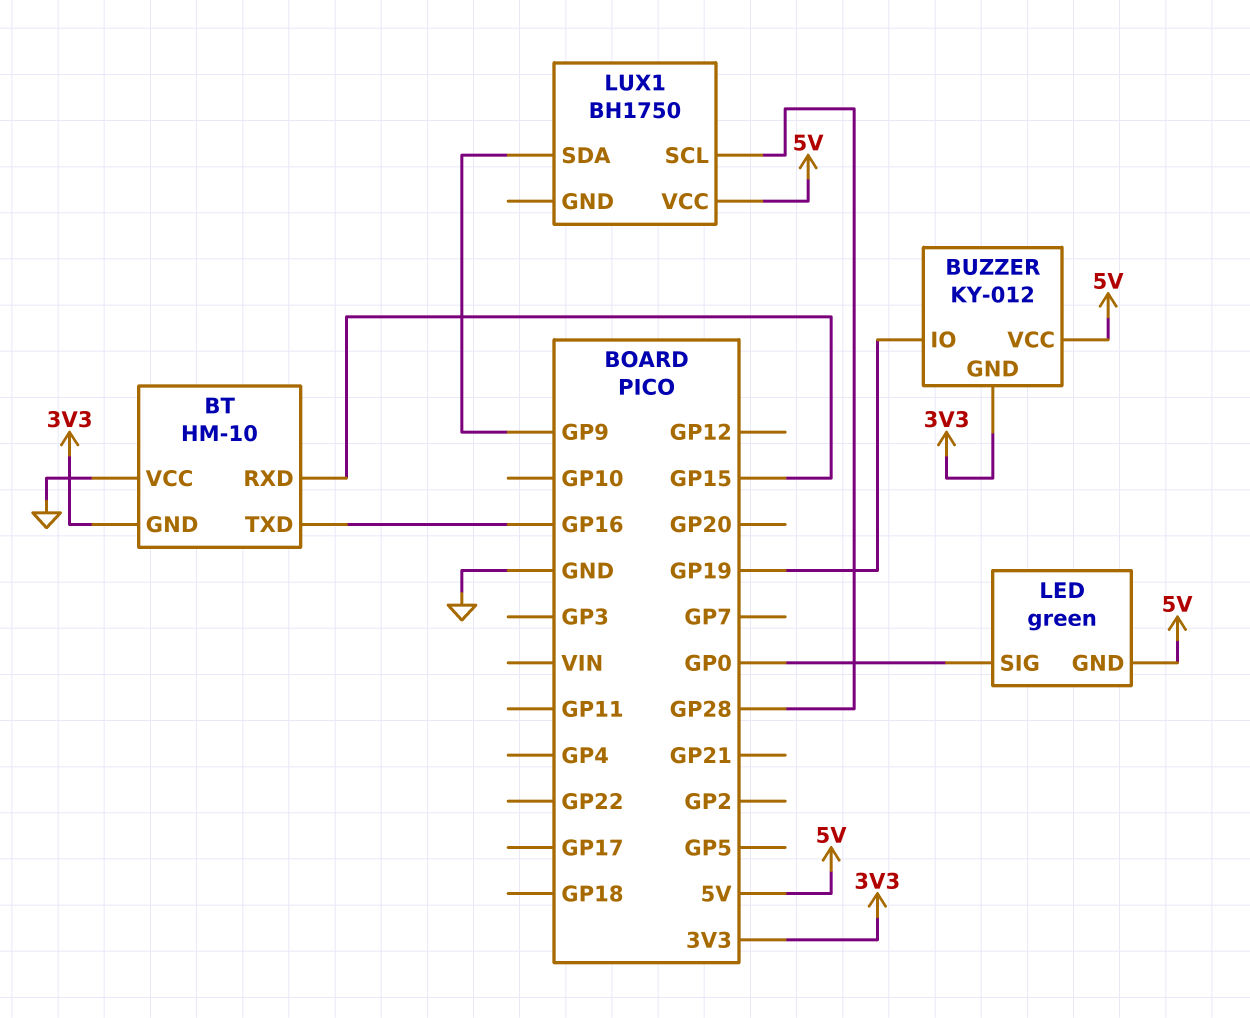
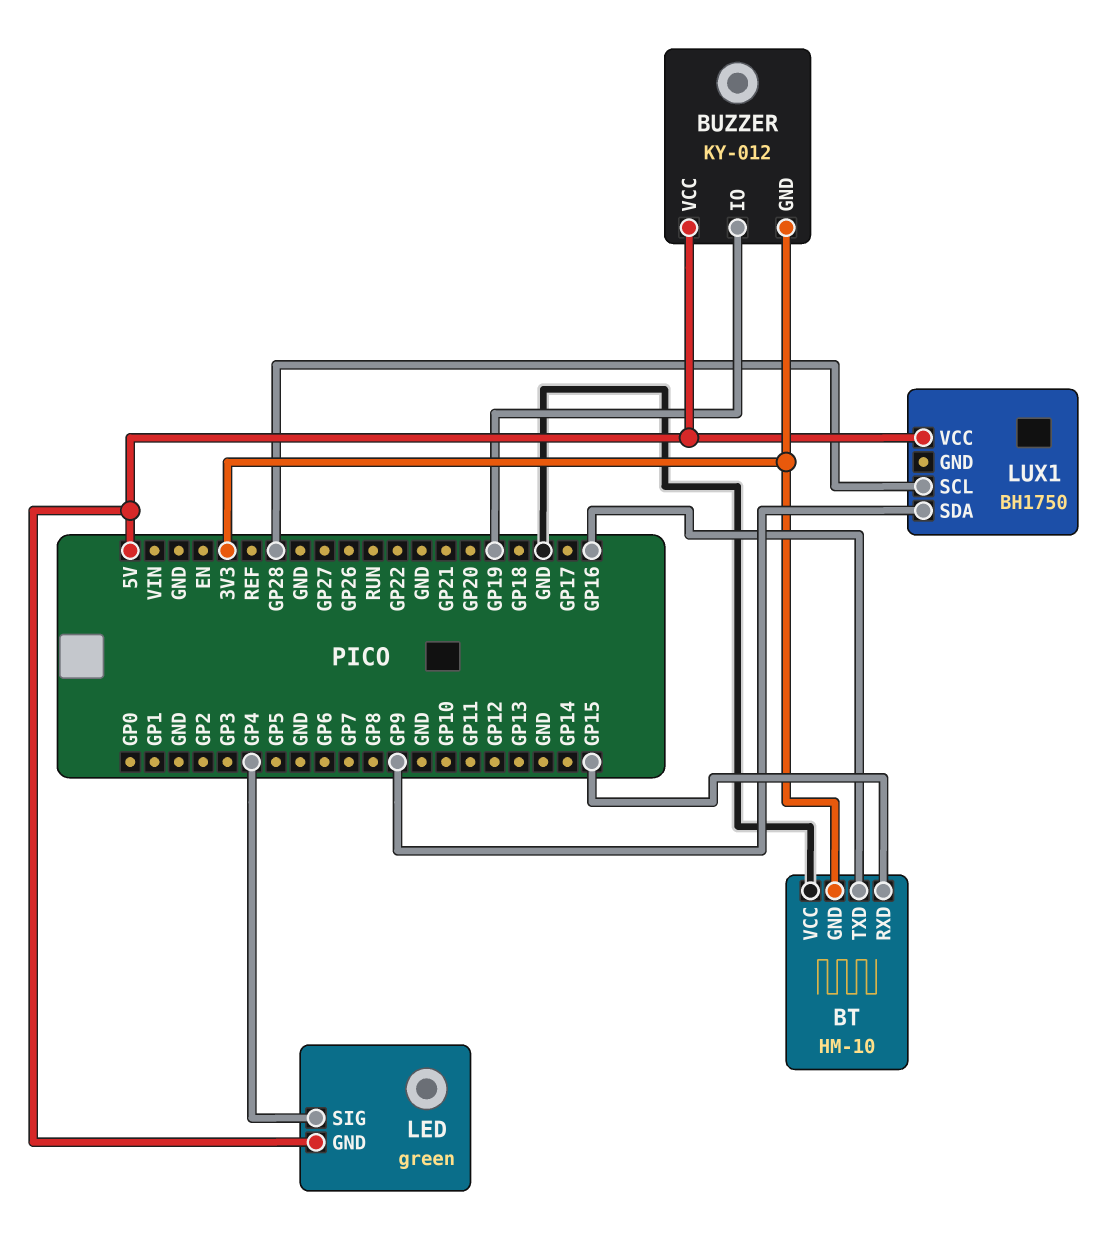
LED pin SIG: GP0 -> GP4

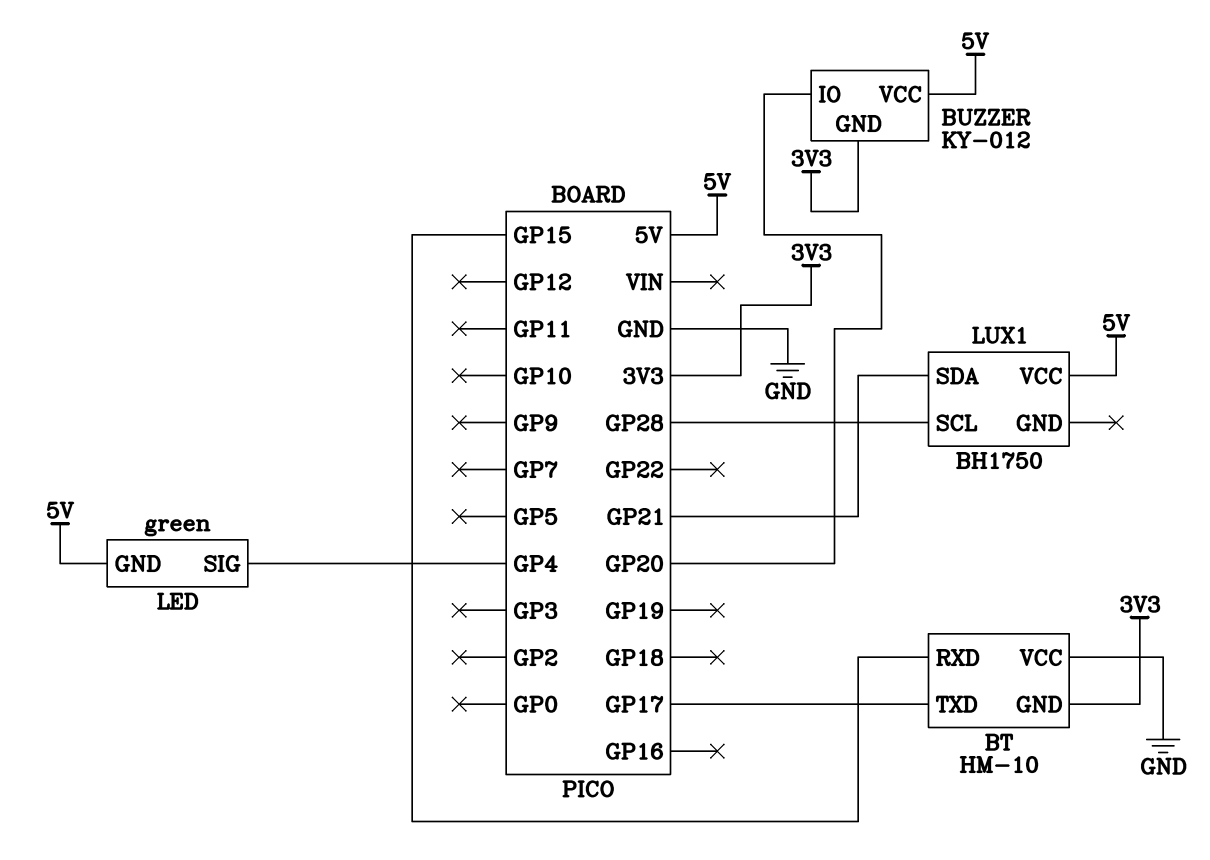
BT pin TXD: GP16 -> GP17
BUZZER pin IO: GP19 -> GP20
LUX1 pin SDA: GP9 -> GP21

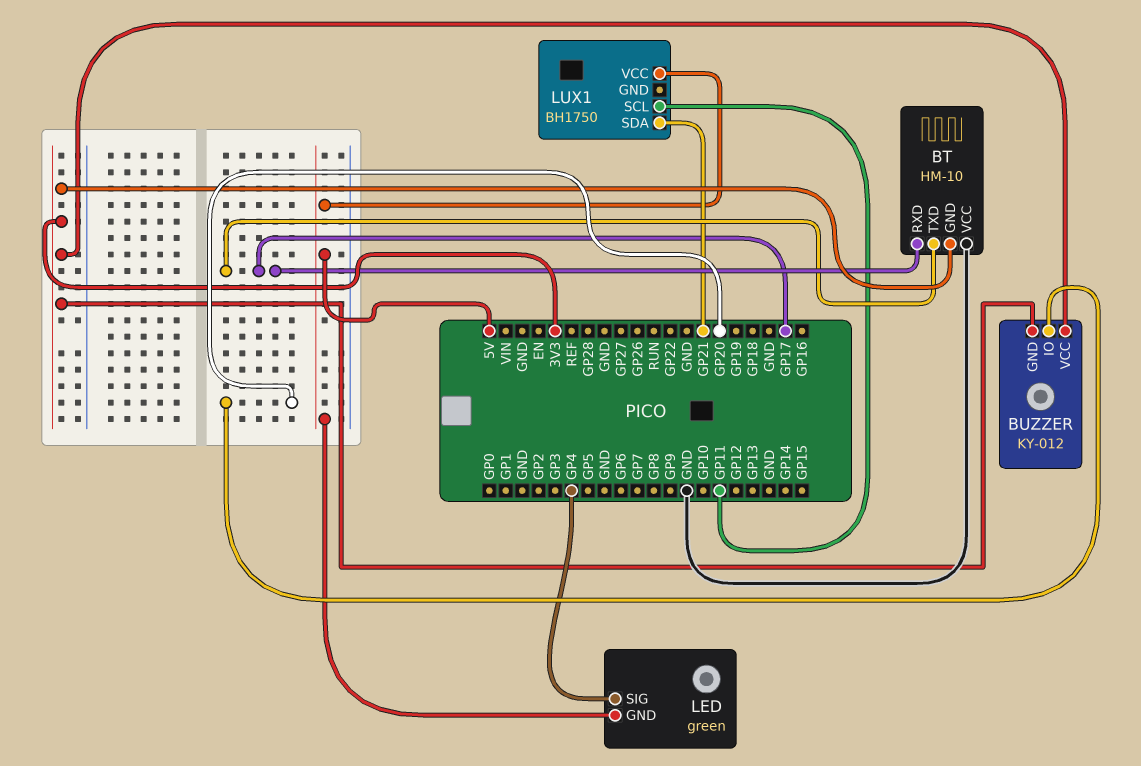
BT pin RXD: GP15 -> GP17
BUZZER pin VCC: 5V -> 3V3
LUX1 pin SCL: GP28 -> GP11

